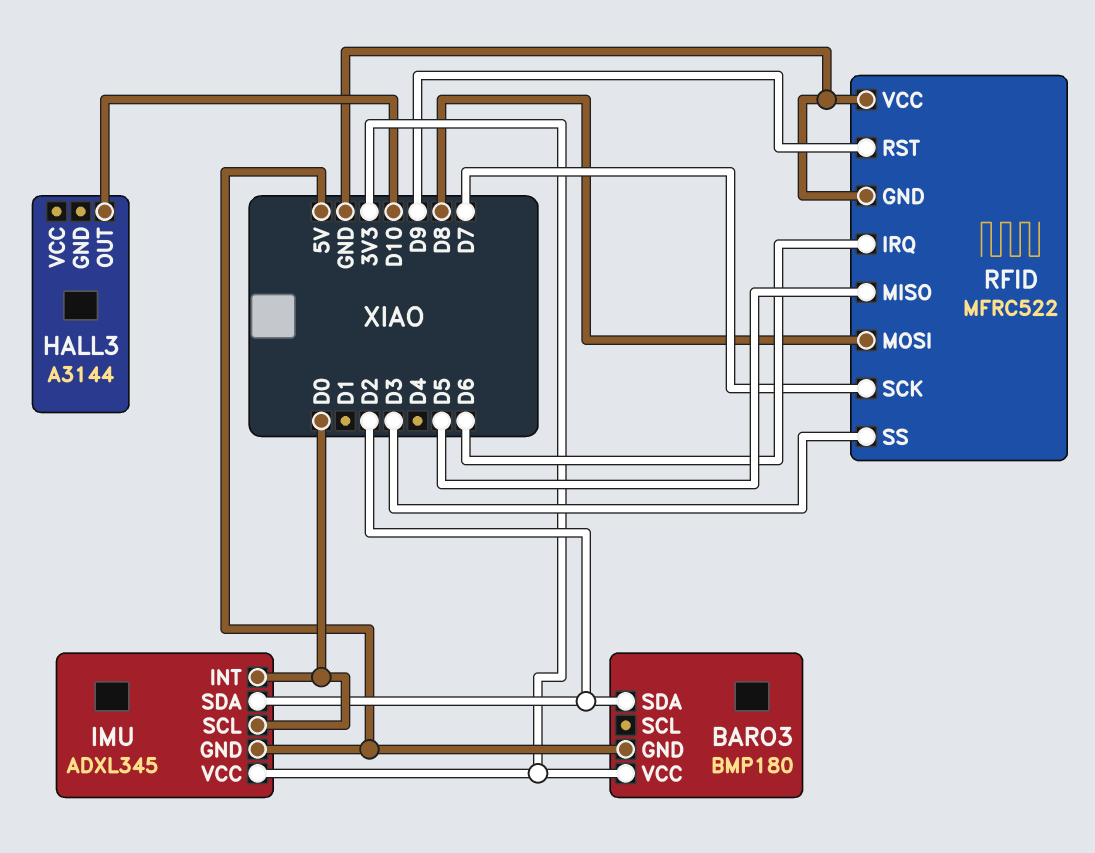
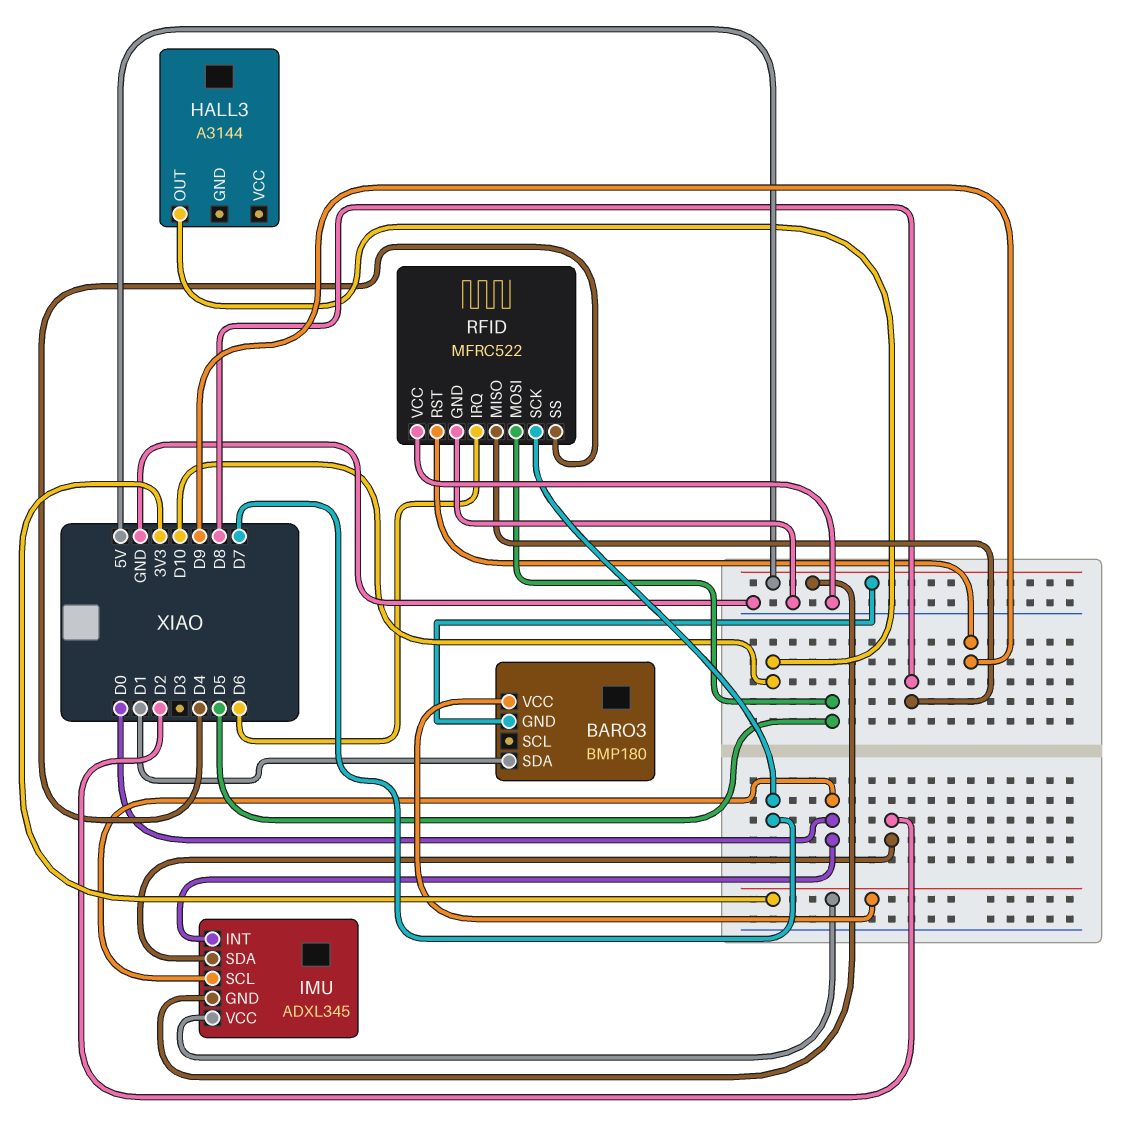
BARO3 pin SDA: D2 -> D1
RFID pin MISO: D5 -> D8
RFID pin MOSI: D8 -> D5
RFID pin SS: D3 -> D4

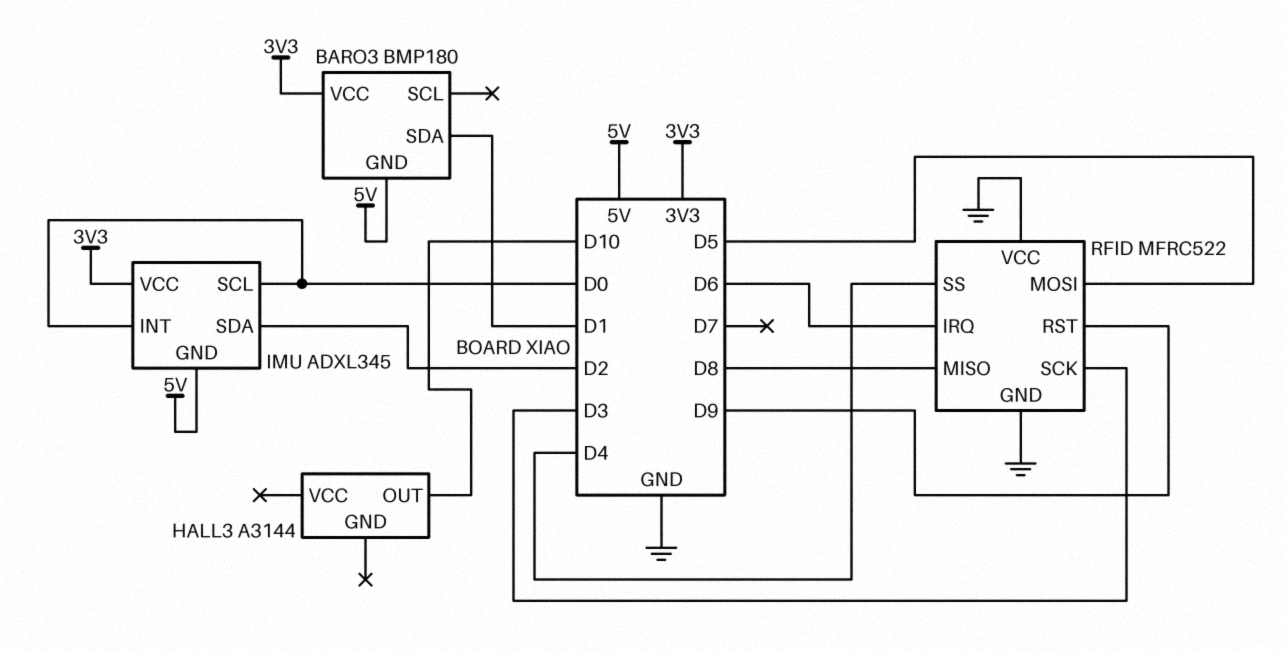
RFID pin SCK: D7 -> D3

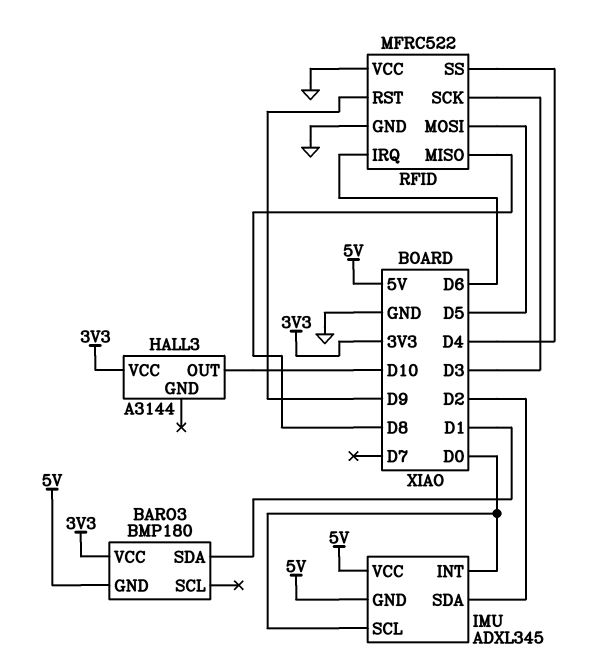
HALL3 pin VCC: none -> 3V3
IMU pin VCC: 3V3 -> 5V

